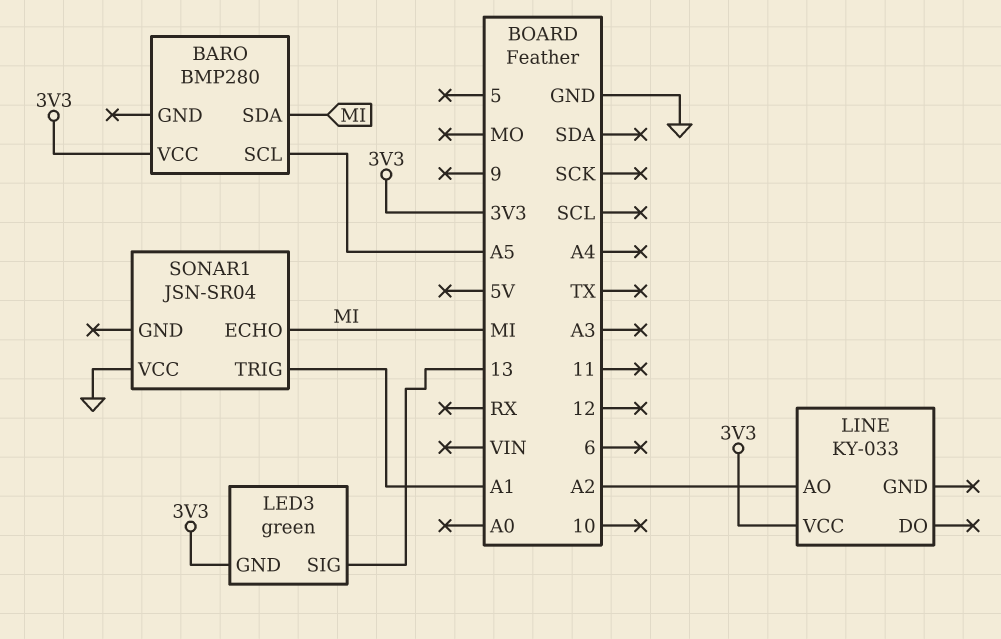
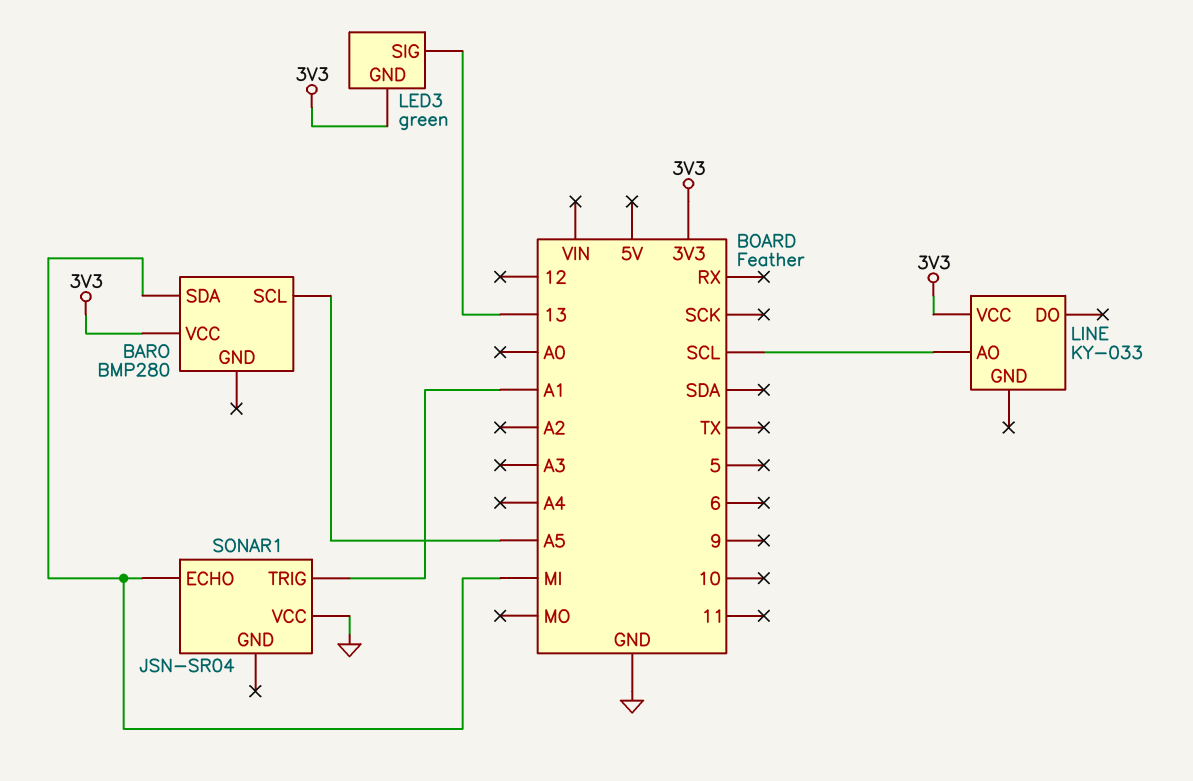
LINE pin AO: A2 -> SCL

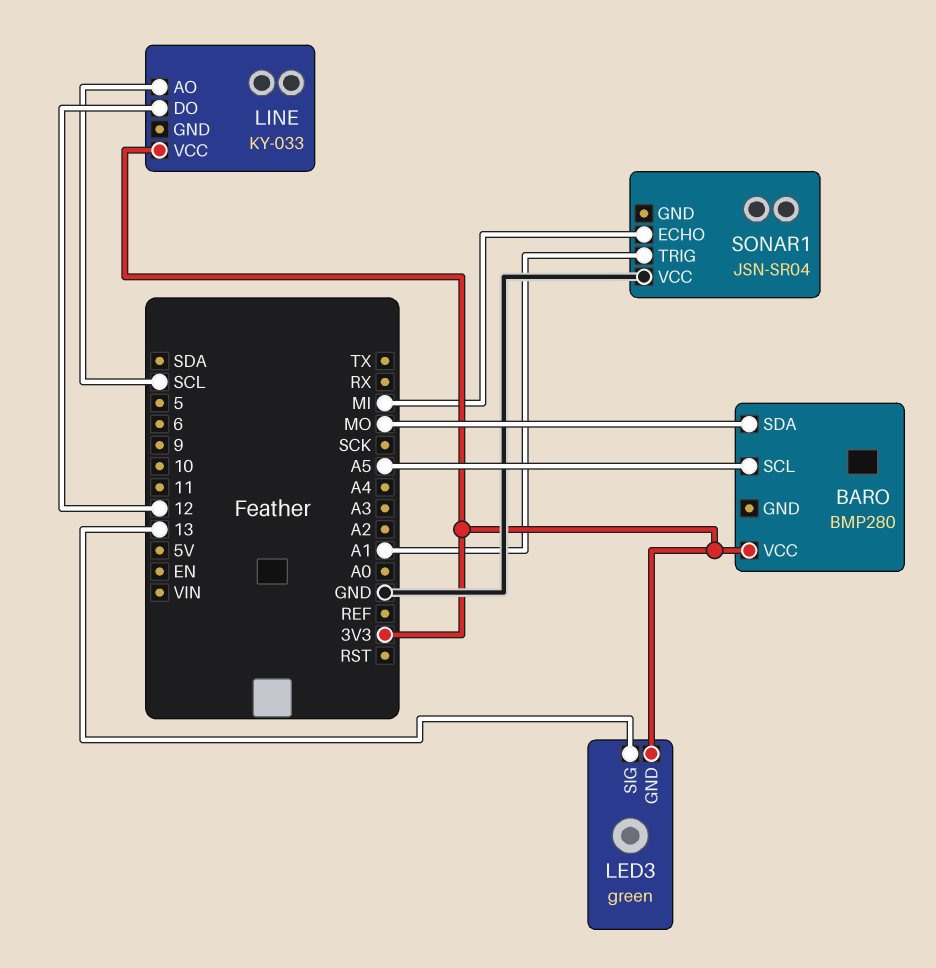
BARO pin SDA: MI -> MO
LINE pin DO: none -> 12

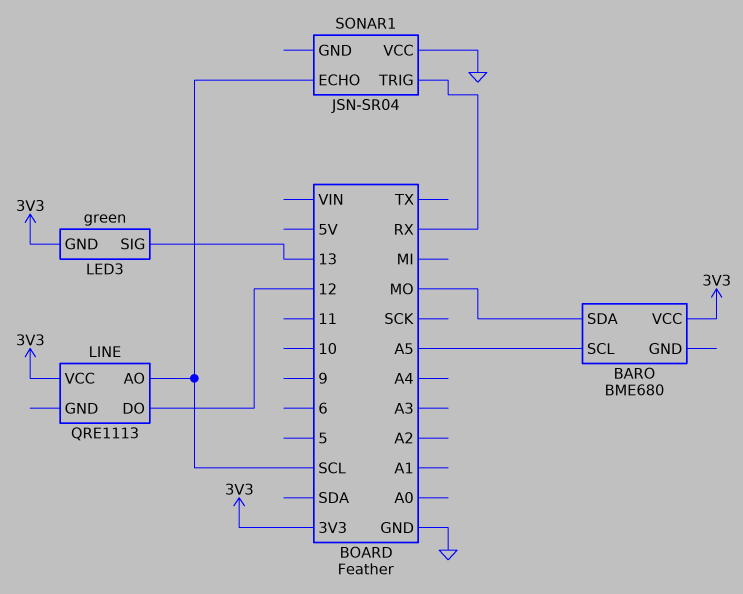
BARO: BMP280 -> BME680
LINE: KY-033 -> QRE1113
SONAR1 pin ECHO: MI -> SCL
SONAR1 pin TRIG: A1 -> RX

